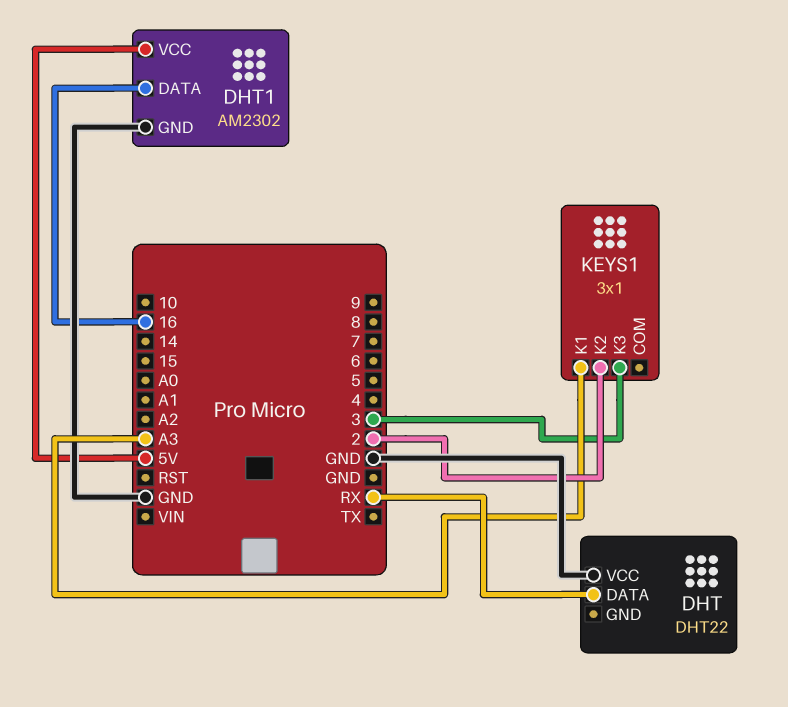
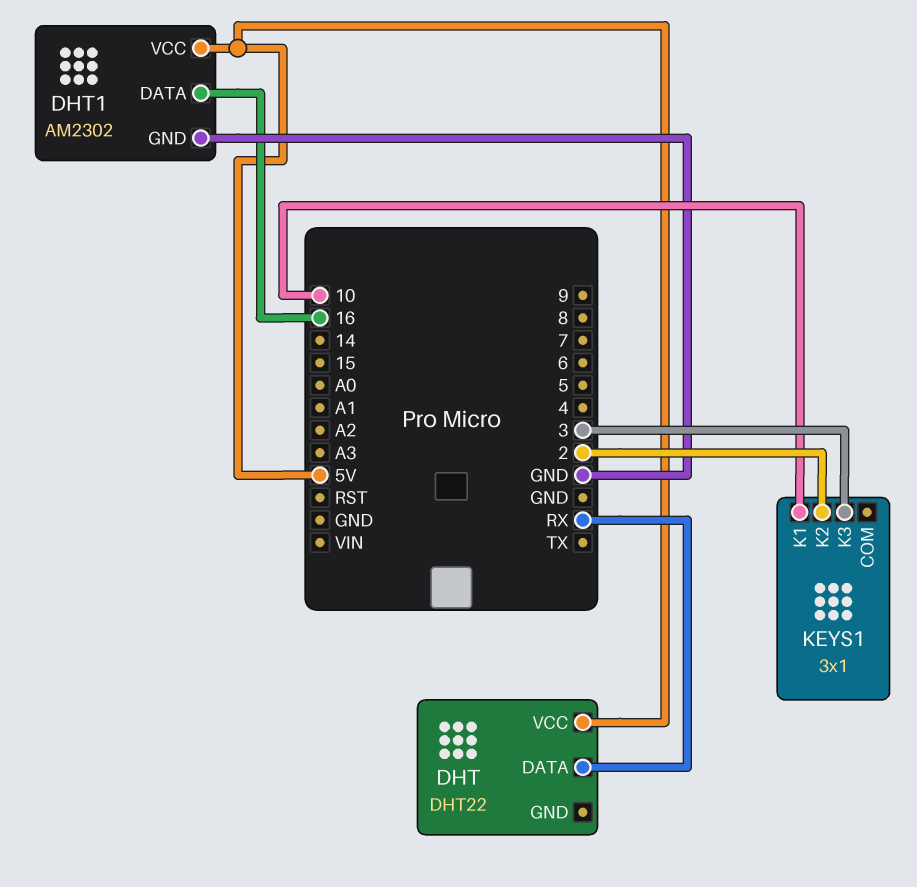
DHT pin VCC: GND -> 5V
KEYS1 pin K1: A3 -> 10

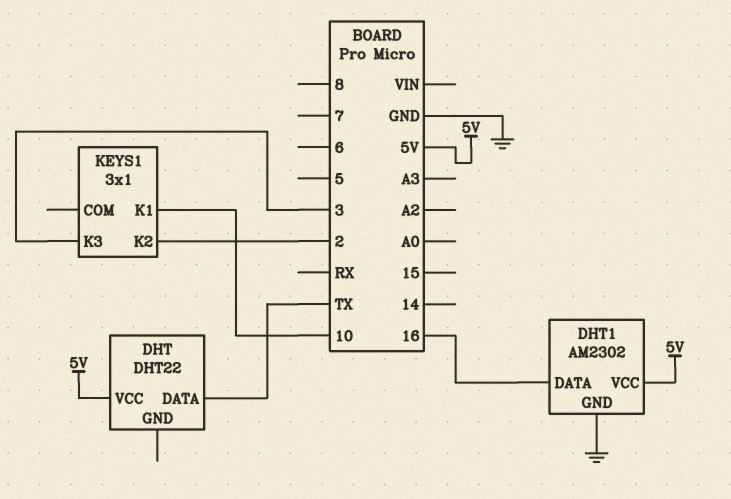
DHT pin DATA: RX -> TX

